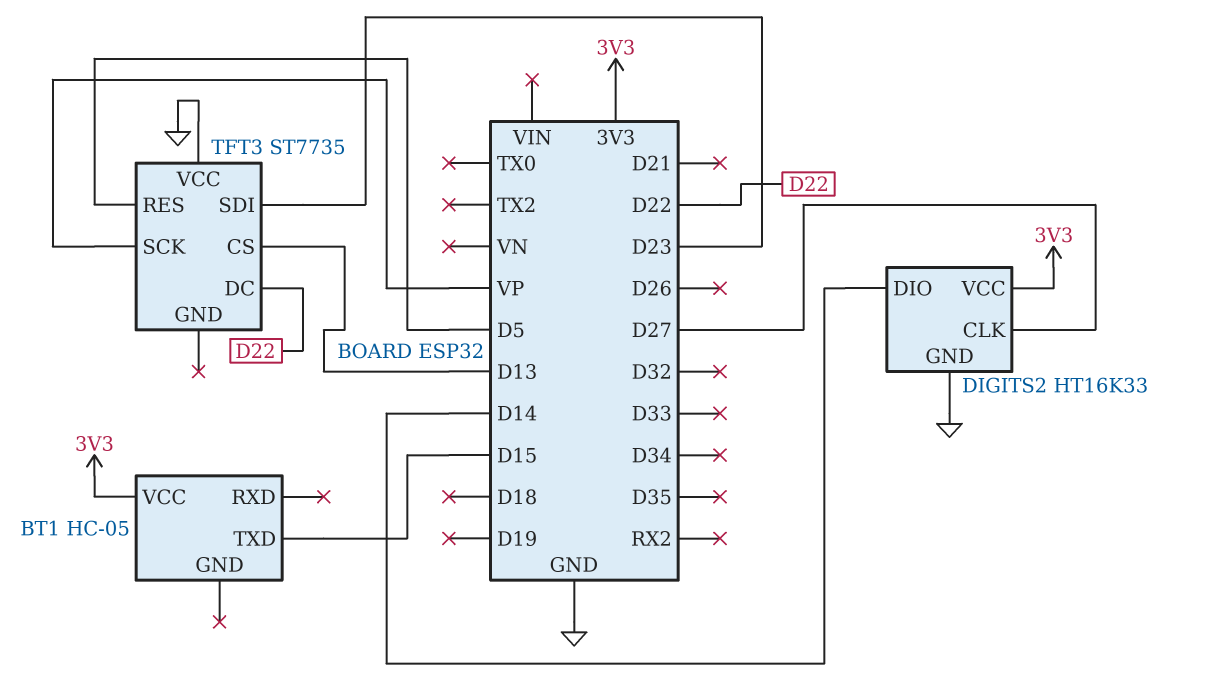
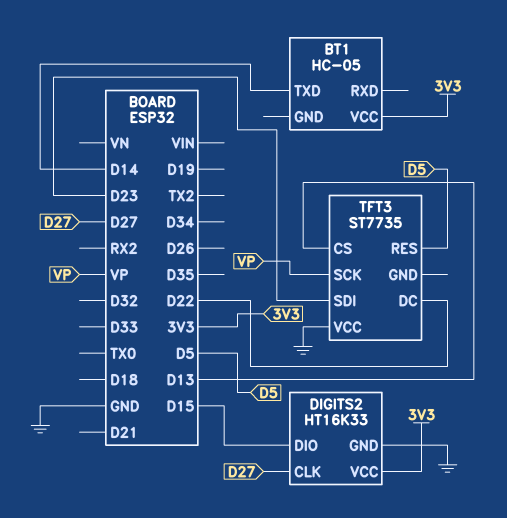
BT1 pin TXD: D15 -> D14
DIGITS2 pin DIO: D14 -> D15

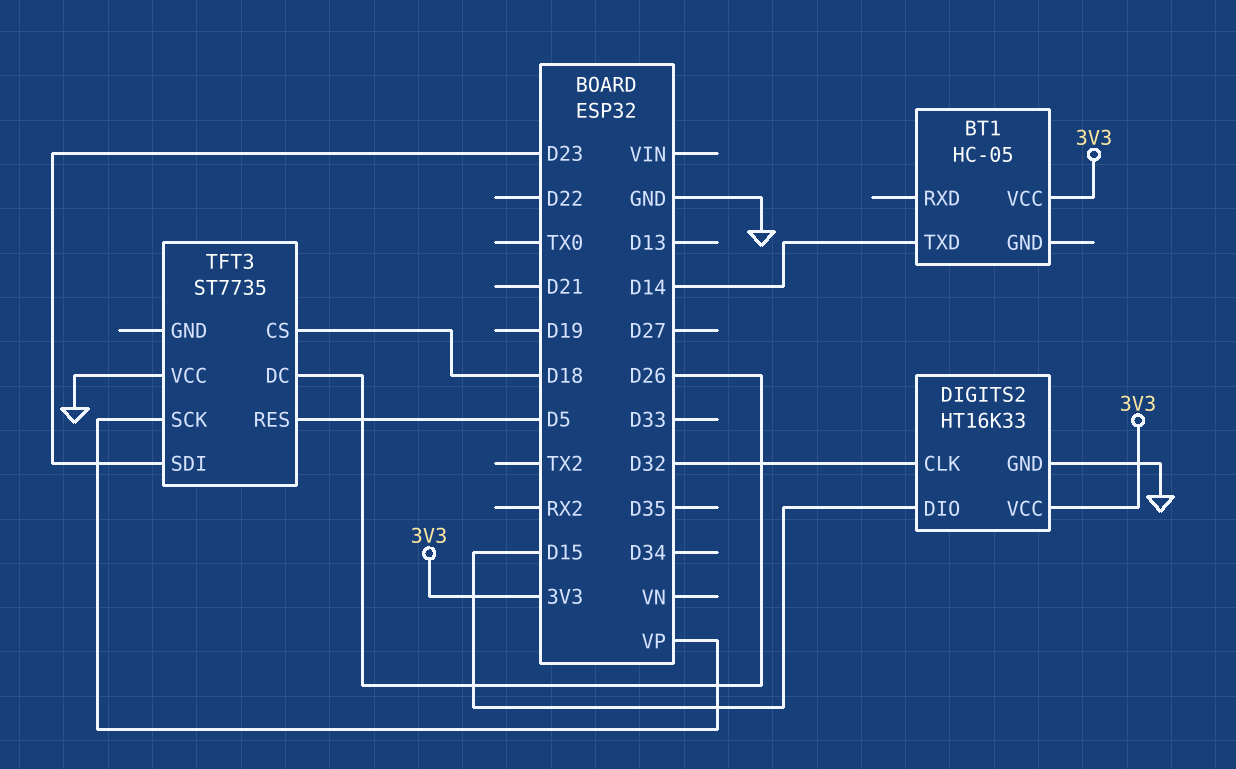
DIGITS2 pin CLK: D27 -> D32
TFT3 pin CS: D13 -> D18
TFT3 pin DC: D22 -> D26

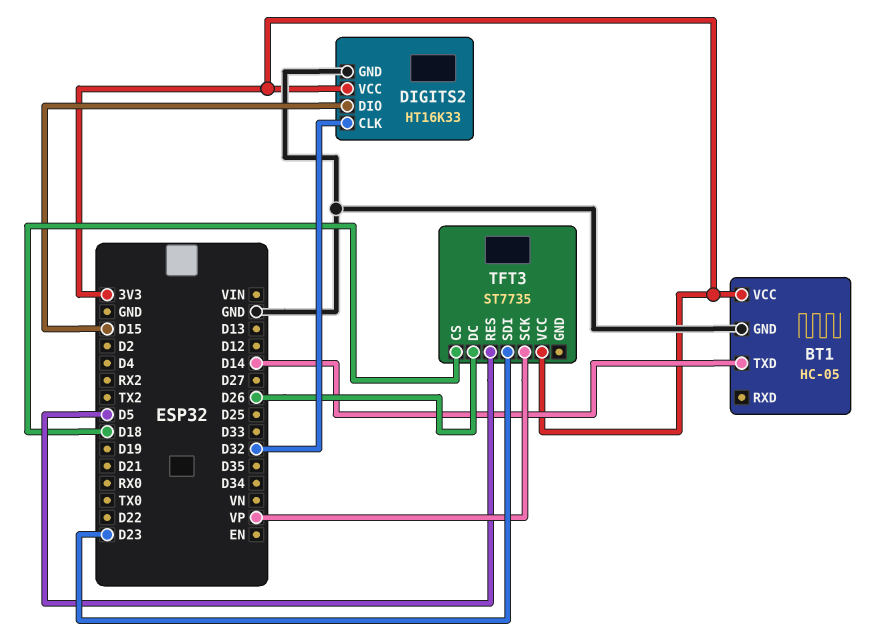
BT1 pin GND: none -> GND
TFT3 pin VCC: GND -> 3V3

